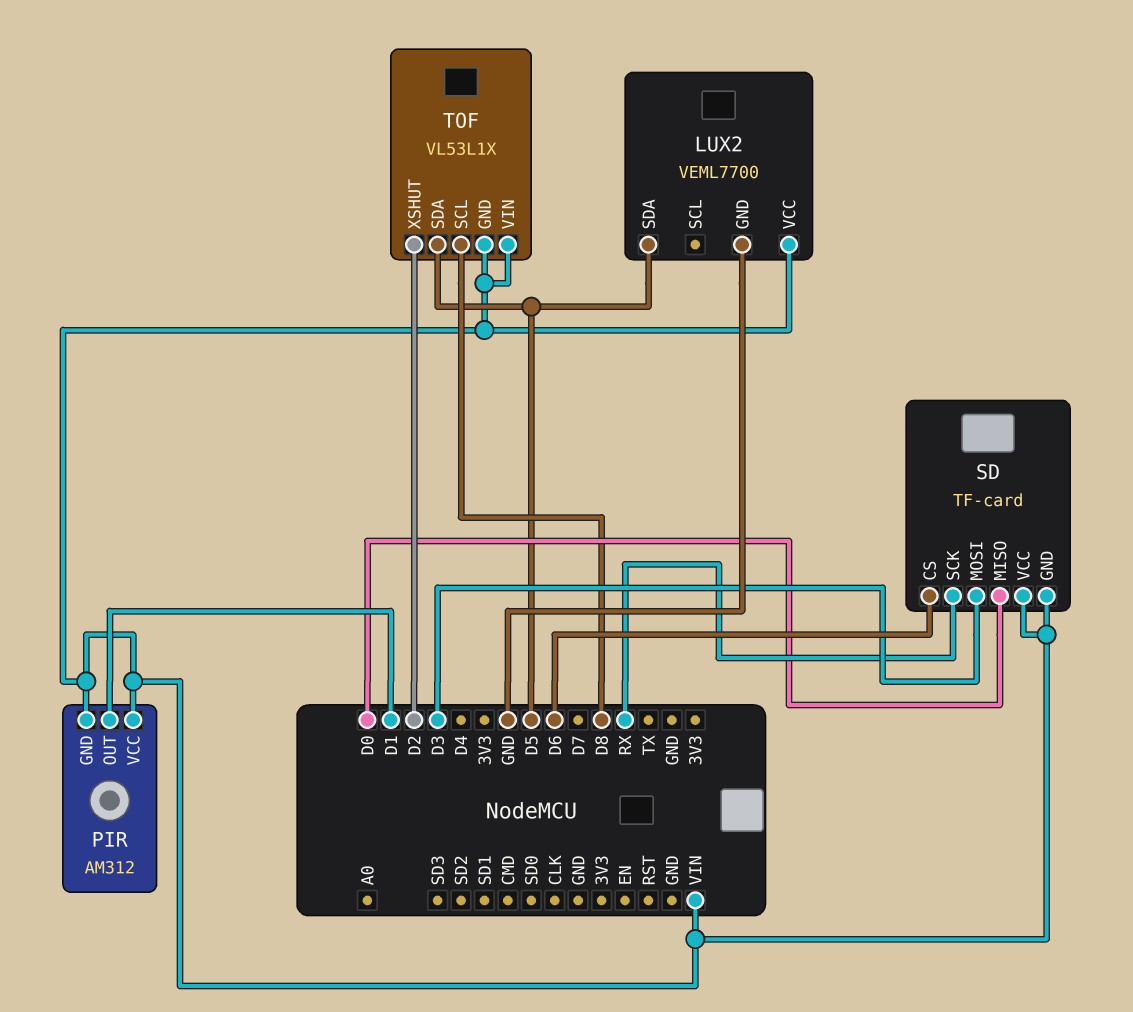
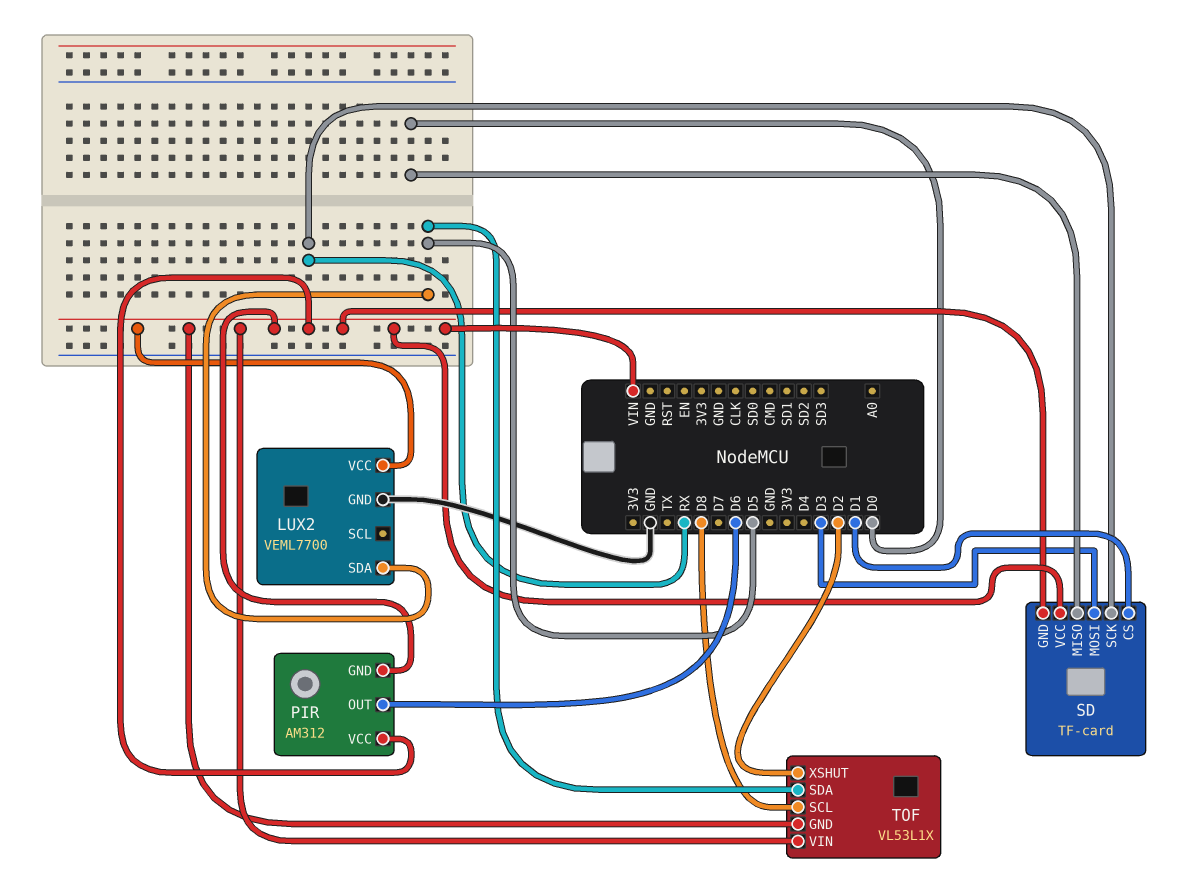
PIR pin OUT: D1 -> D6
SD pin CS: D6 -> D1

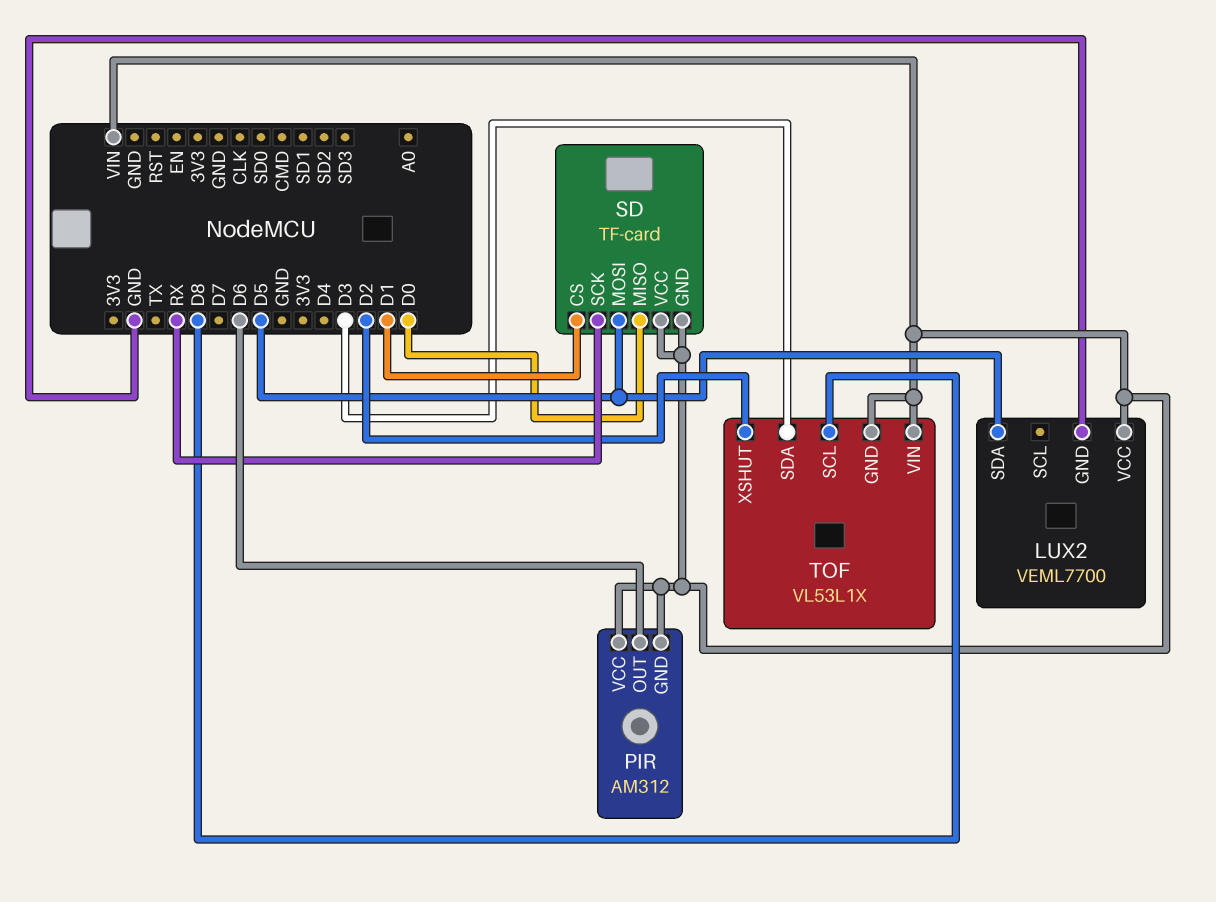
SD pin MOSI: D3 -> D5
TOF pin SDA: D5 -> D3

